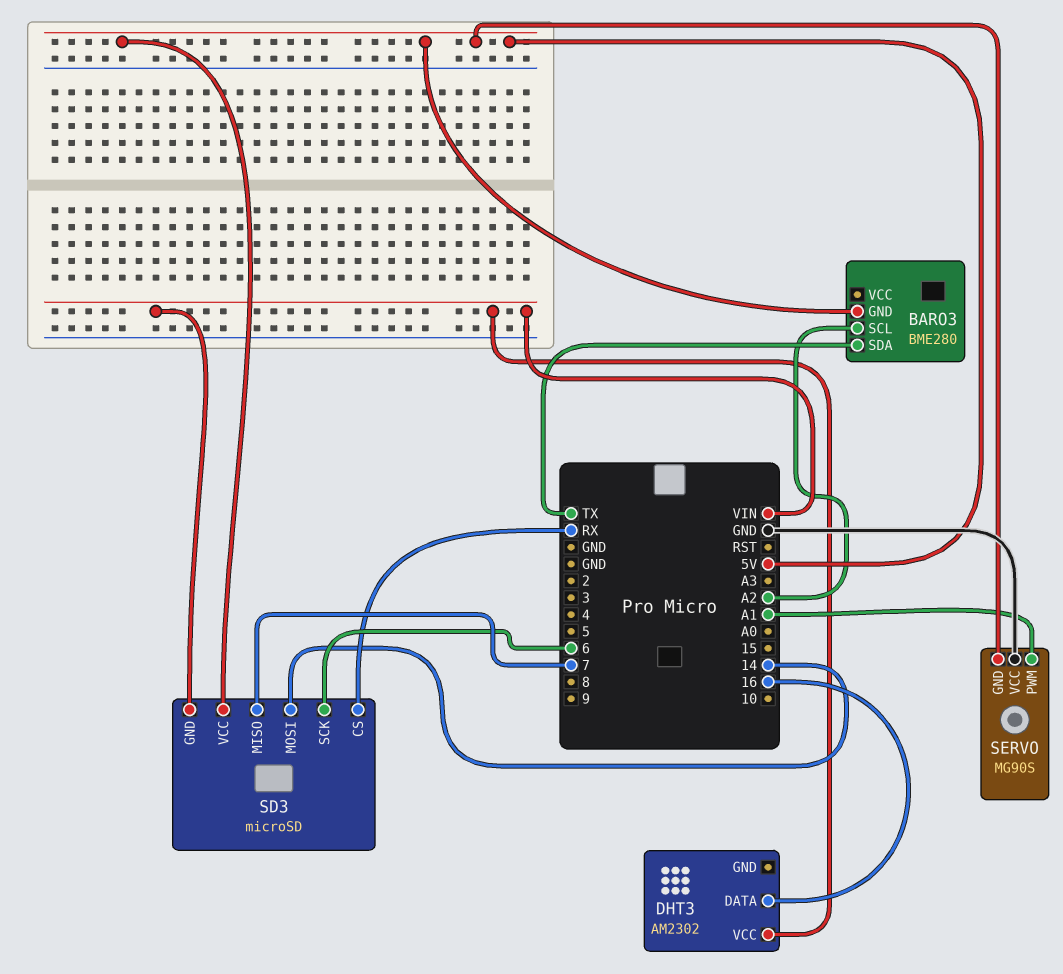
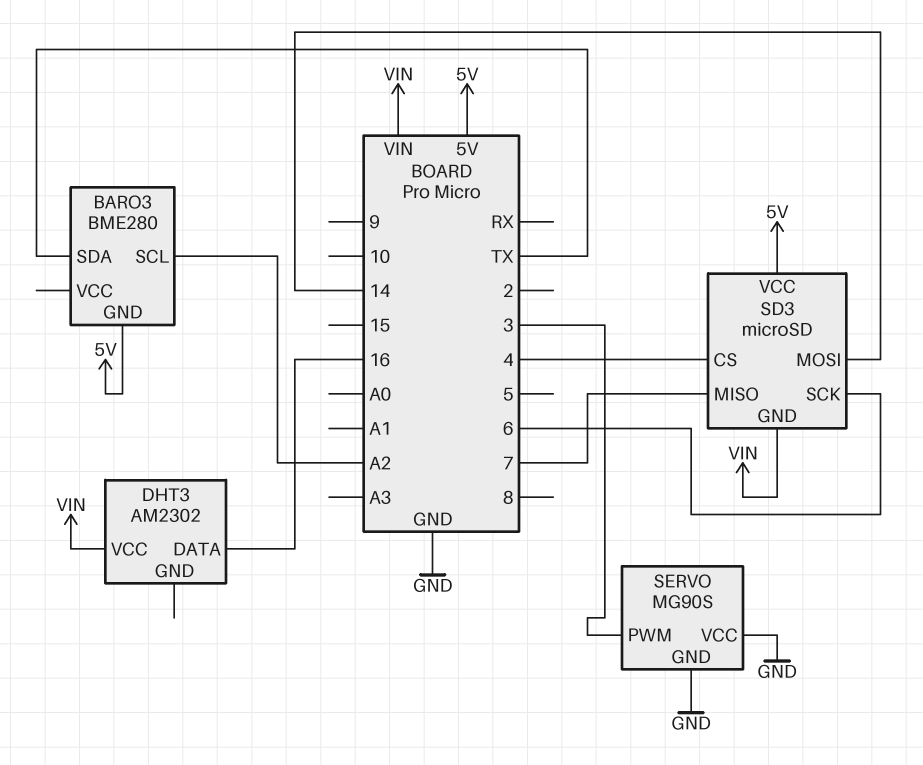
SD3 pin CS: RX -> 4
SERVO pin GND: 5V -> GND
SERVO pin PWM: A1 -> 3

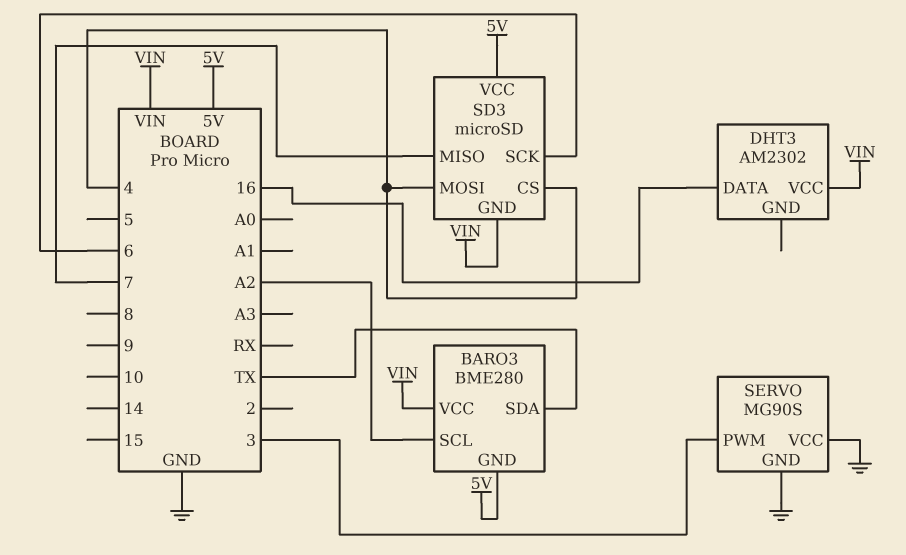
BARO3 pin VCC: none -> VIN
SD3 pin MOSI: 14 -> 4

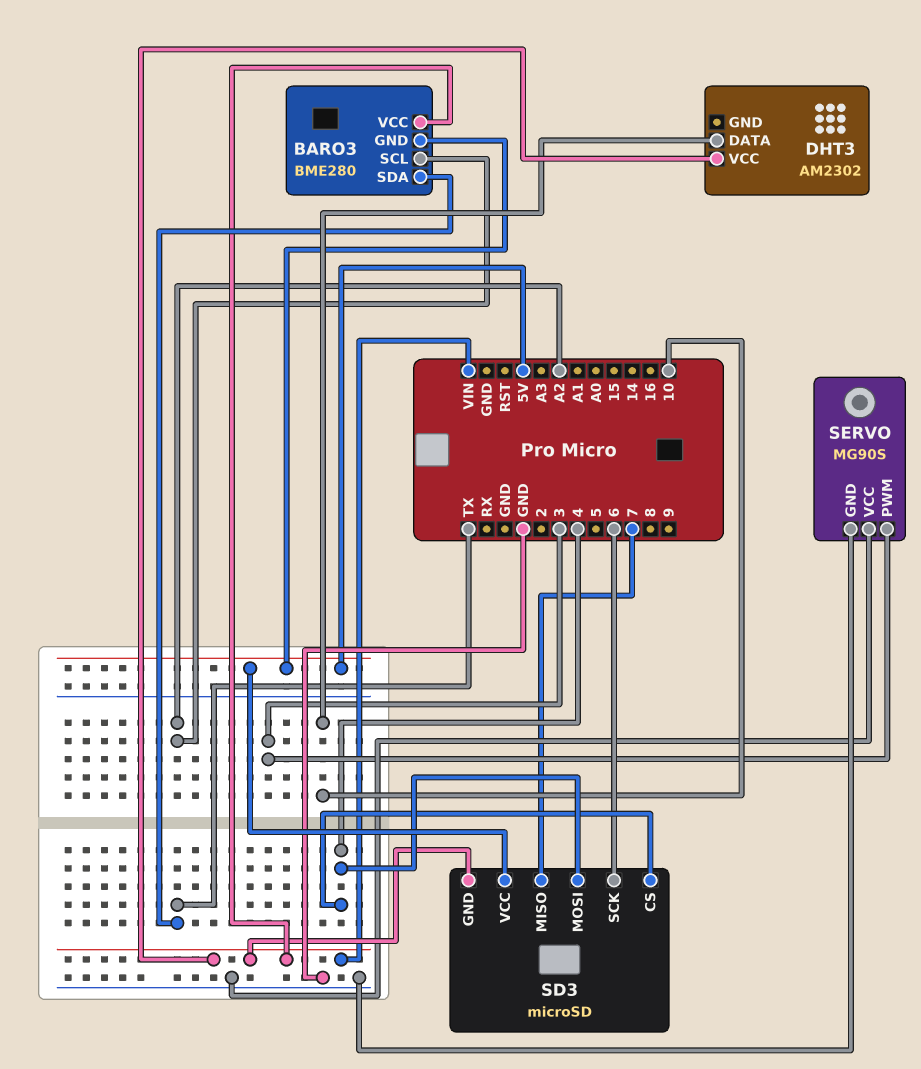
DHT3 pin DATA: 16 -> 10

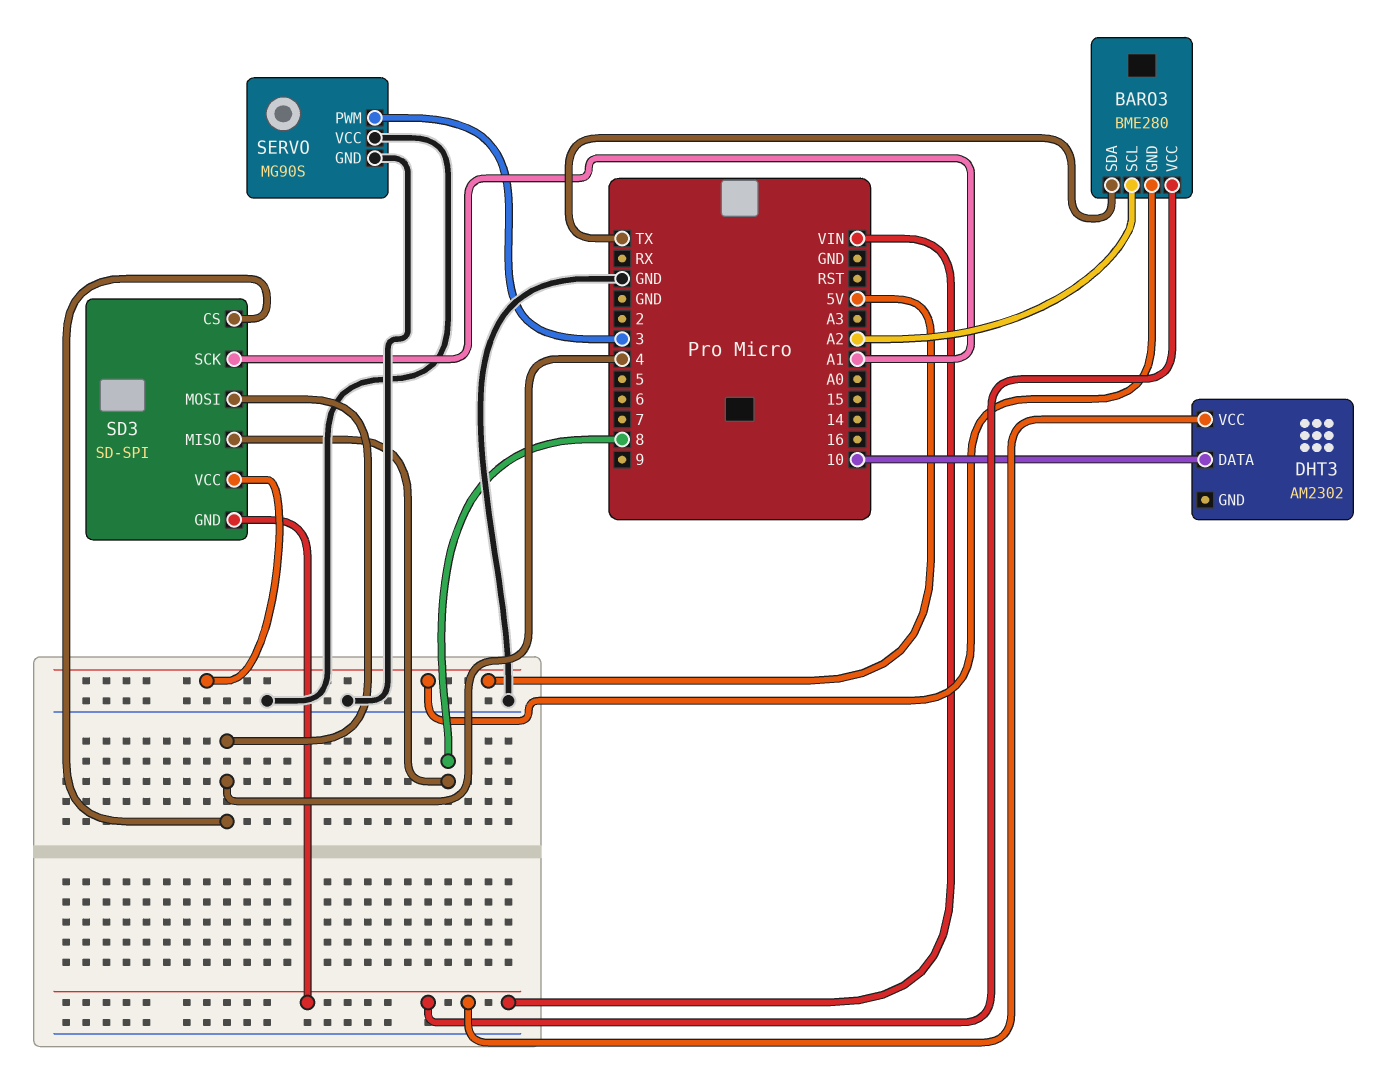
SD3: microSD -> SD-SPI
SD3 pin MISO: 7 -> 8
SD3 pin SCK: 6 -> A1

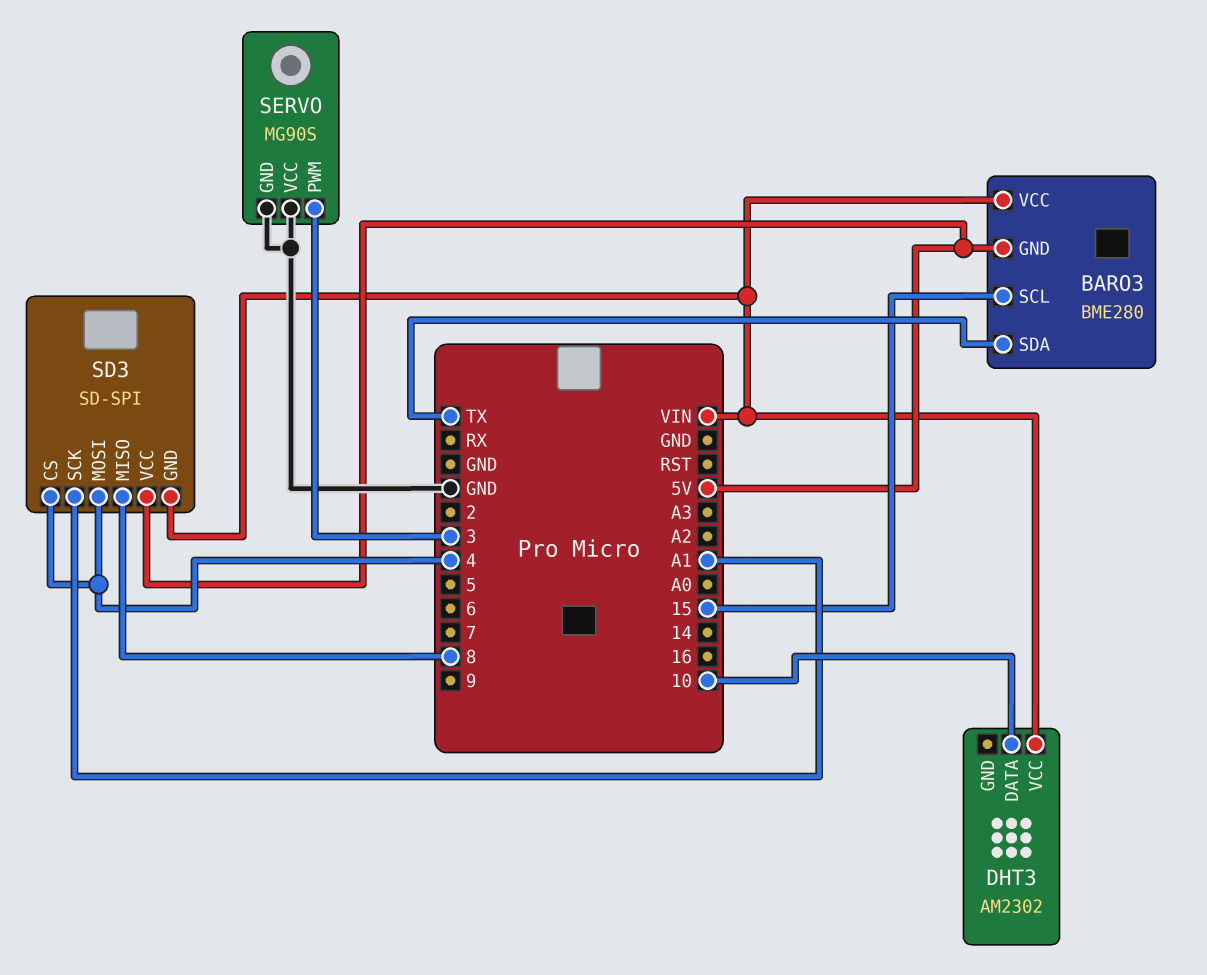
BARO3 pin SCL: A2 -> 15

